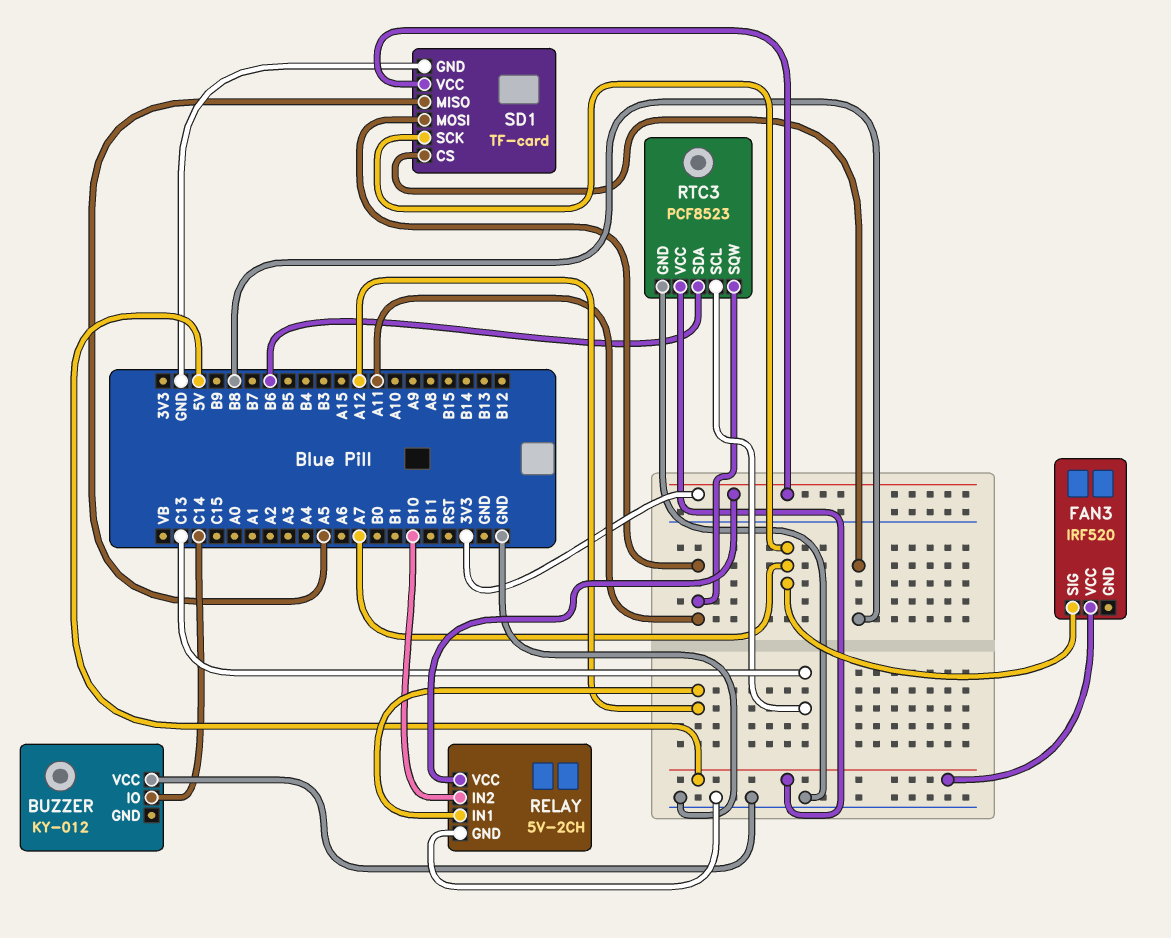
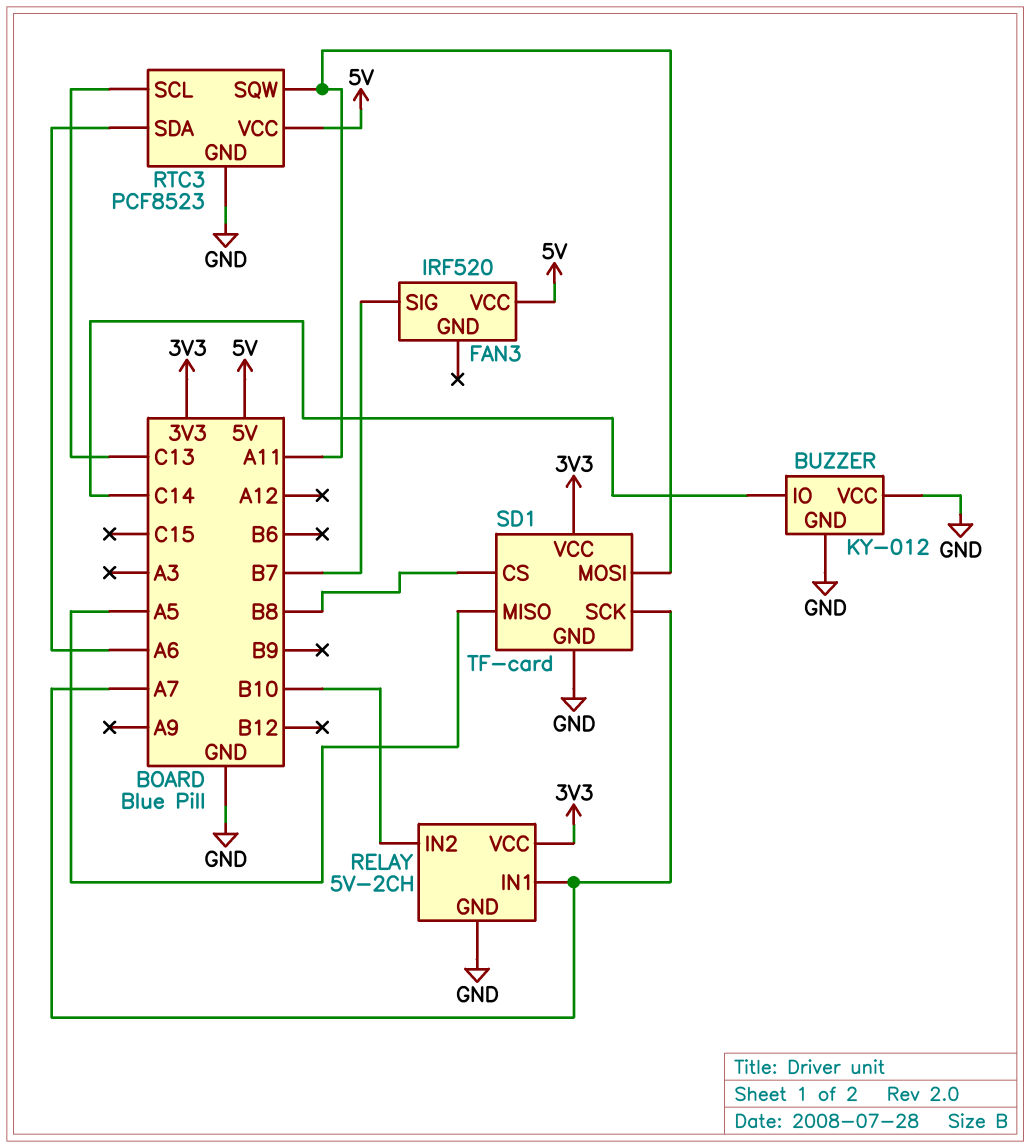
BUZZER pin GND: none -> GND
FAN3 pin SIG: A7 -> B7
RELAY pin IN1: A12 -> A7
RTC3 pin SDA: B6 -> A6

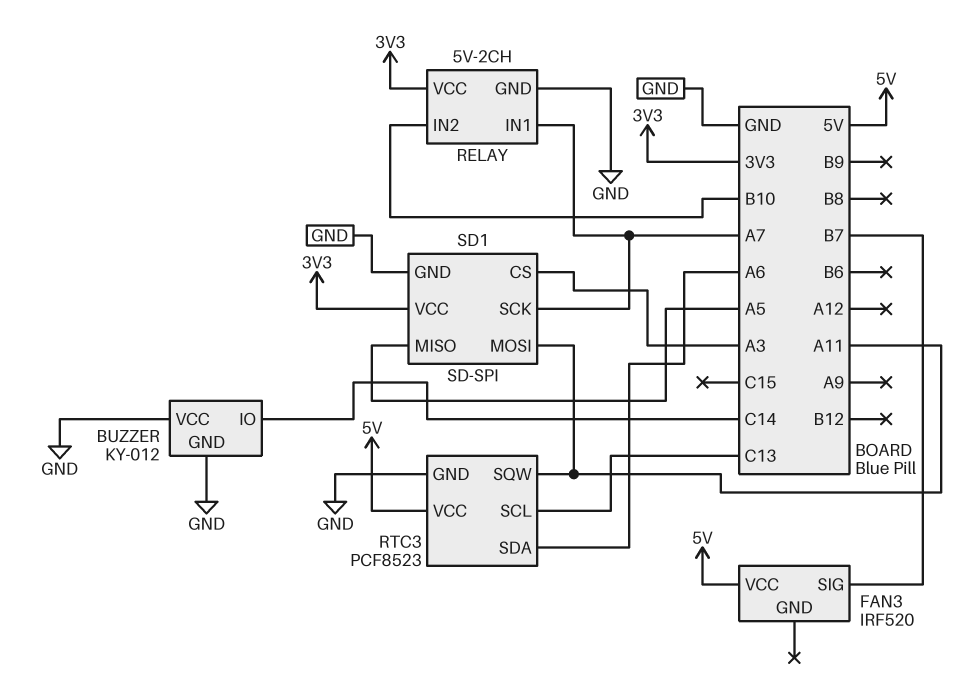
SD1: TF-card -> SD-SPI
SD1 pin CS: B8 -> A3

